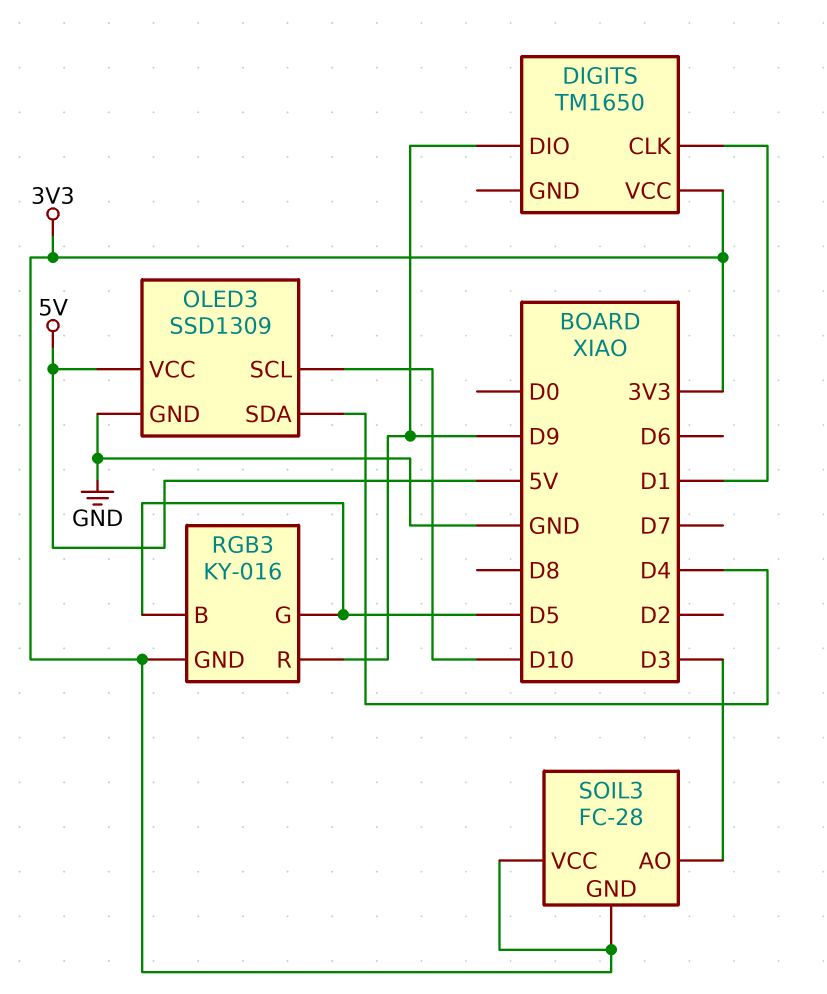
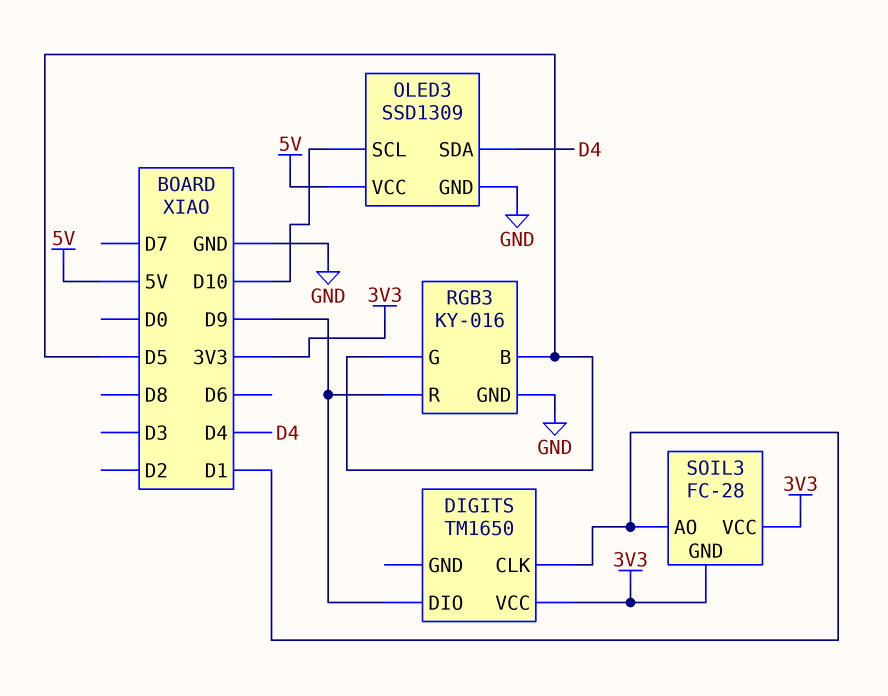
RGB3 pin GND: 3V3 -> GND
SOIL3 pin AO: D3 -> D1

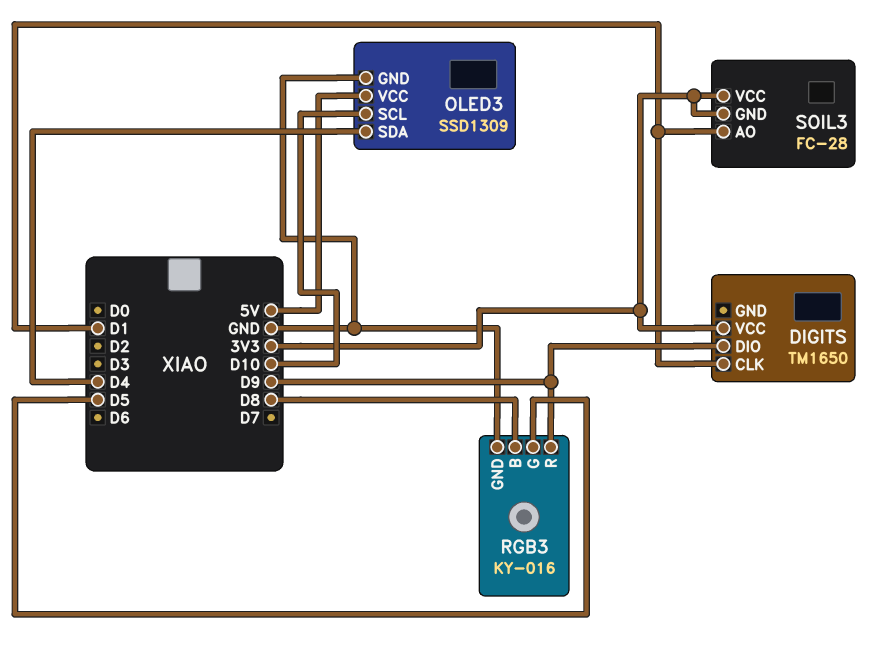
RGB3 pin B: D5 -> D8

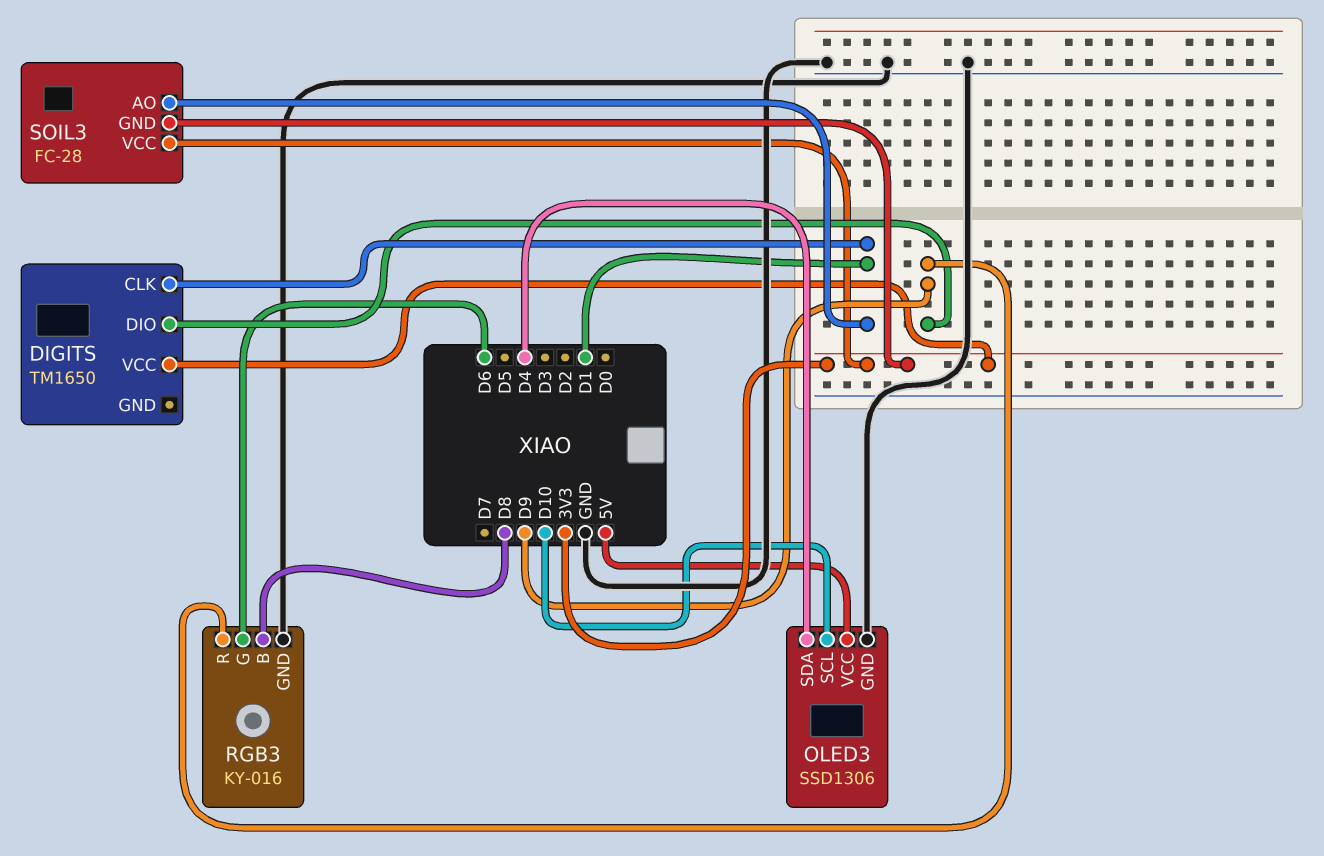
OLED3: SSD1309 -> SSD1306
RGB3 pin G: D5 -> D6

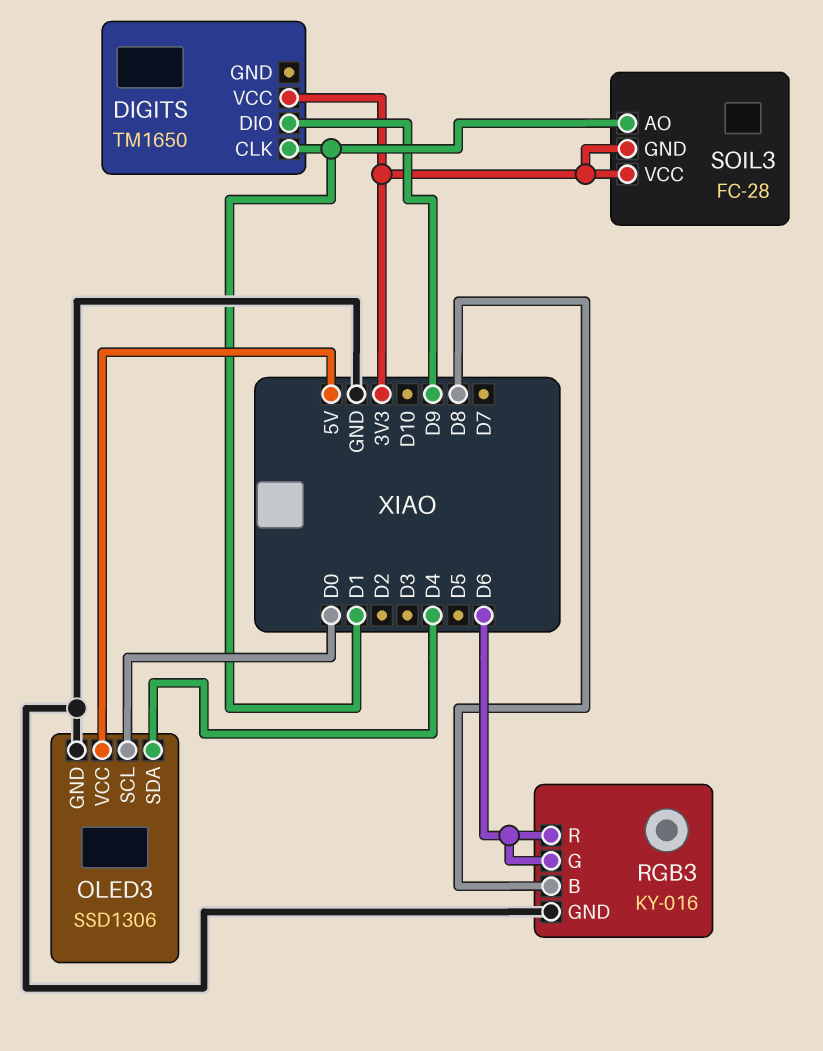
OLED3 pin SCL: D10 -> D0
RGB3 pin R: D9 -> D6

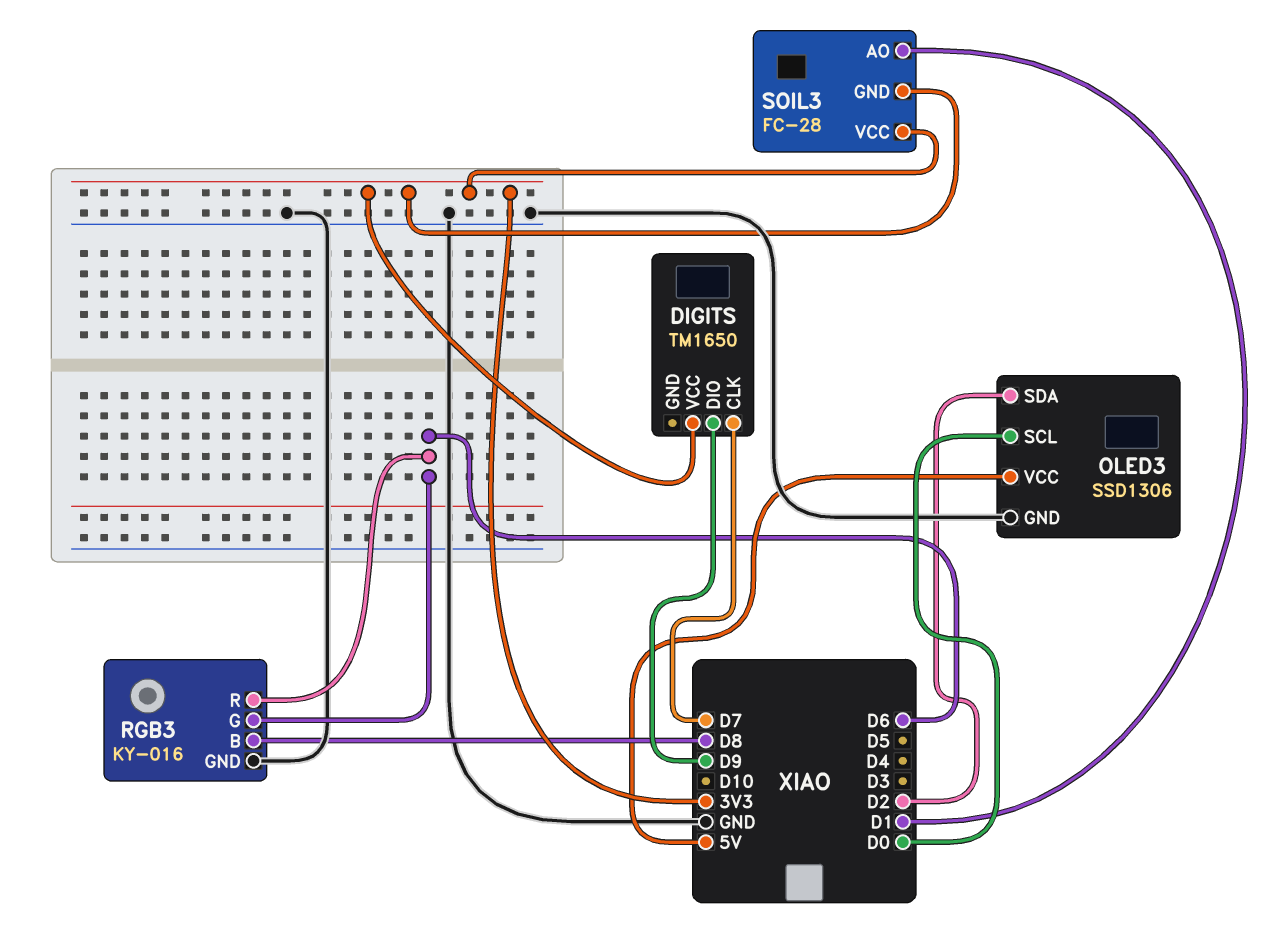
DIGITS pin CLK: D1 -> D7
OLED3 pin SDA: D4 -> D2

